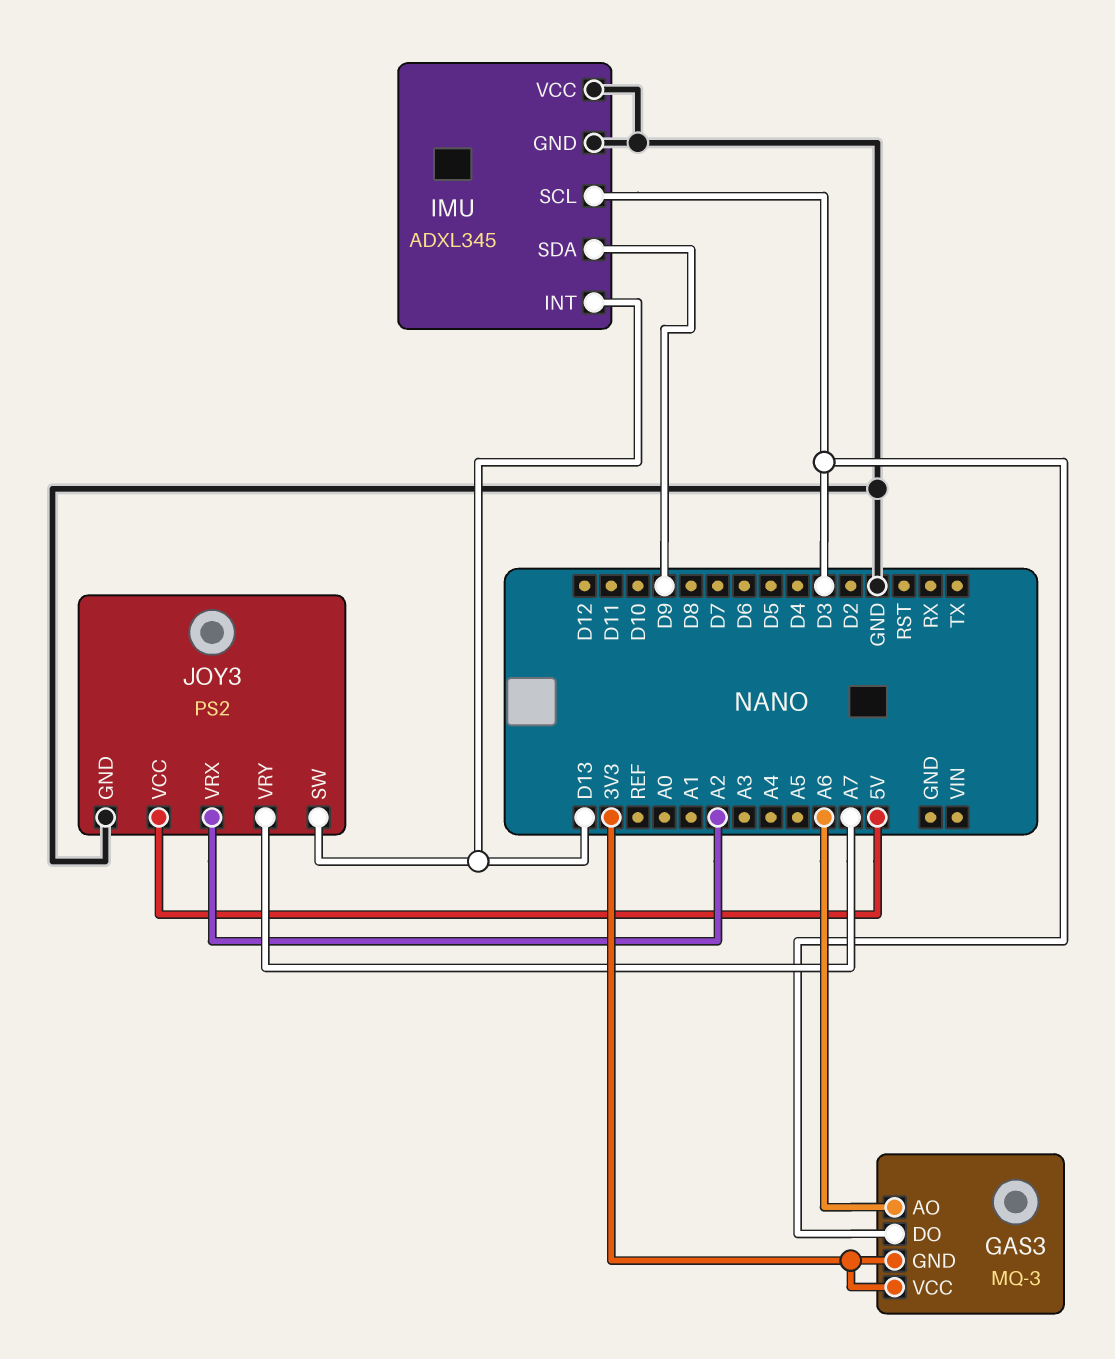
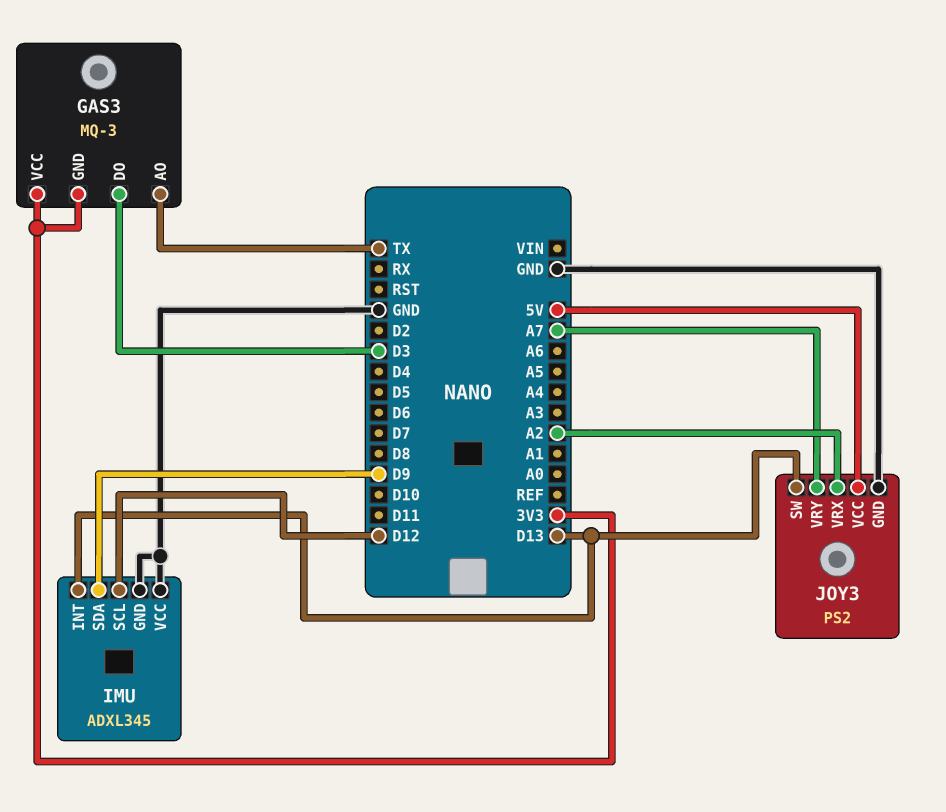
GAS3 pin AO: A6 -> TX
IMU pin SCL: D3 -> D12

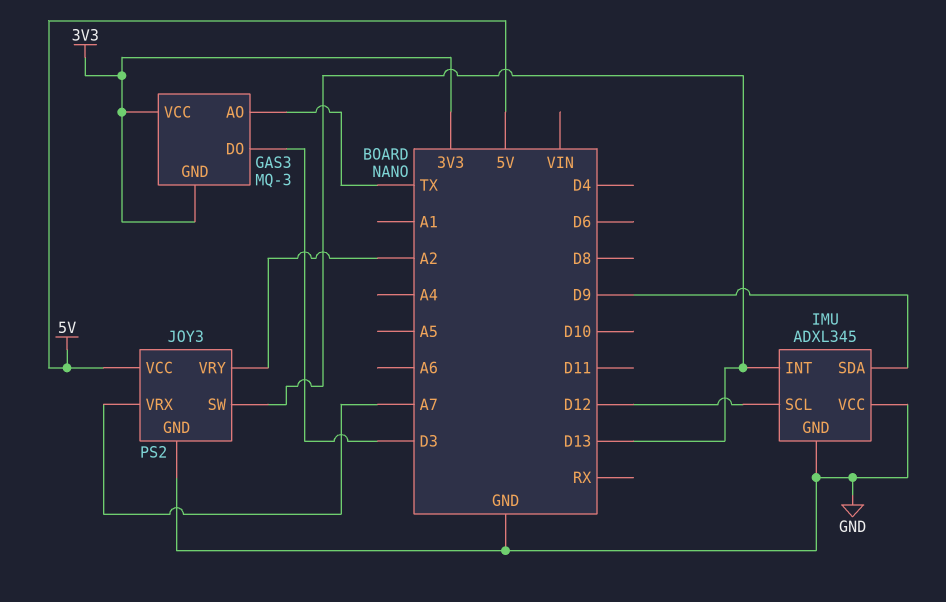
JOY3 pin VRX: A2 -> A7
JOY3 pin VRY: A7 -> A2

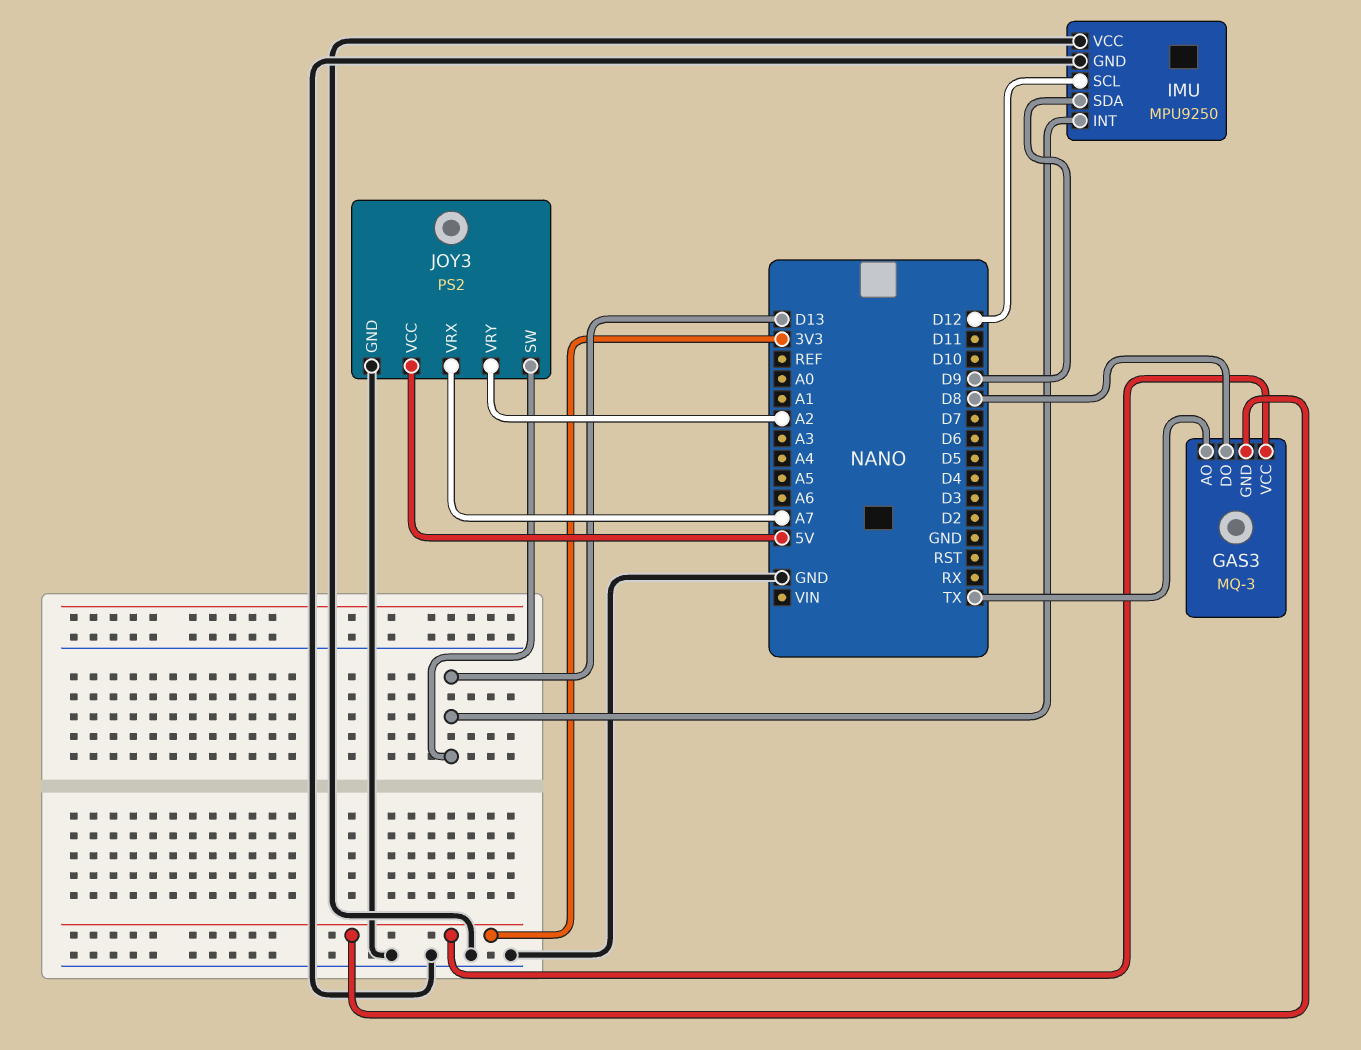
GAS3 pin DO: D3 -> D8
IMU: ADXL345 -> MPU9250

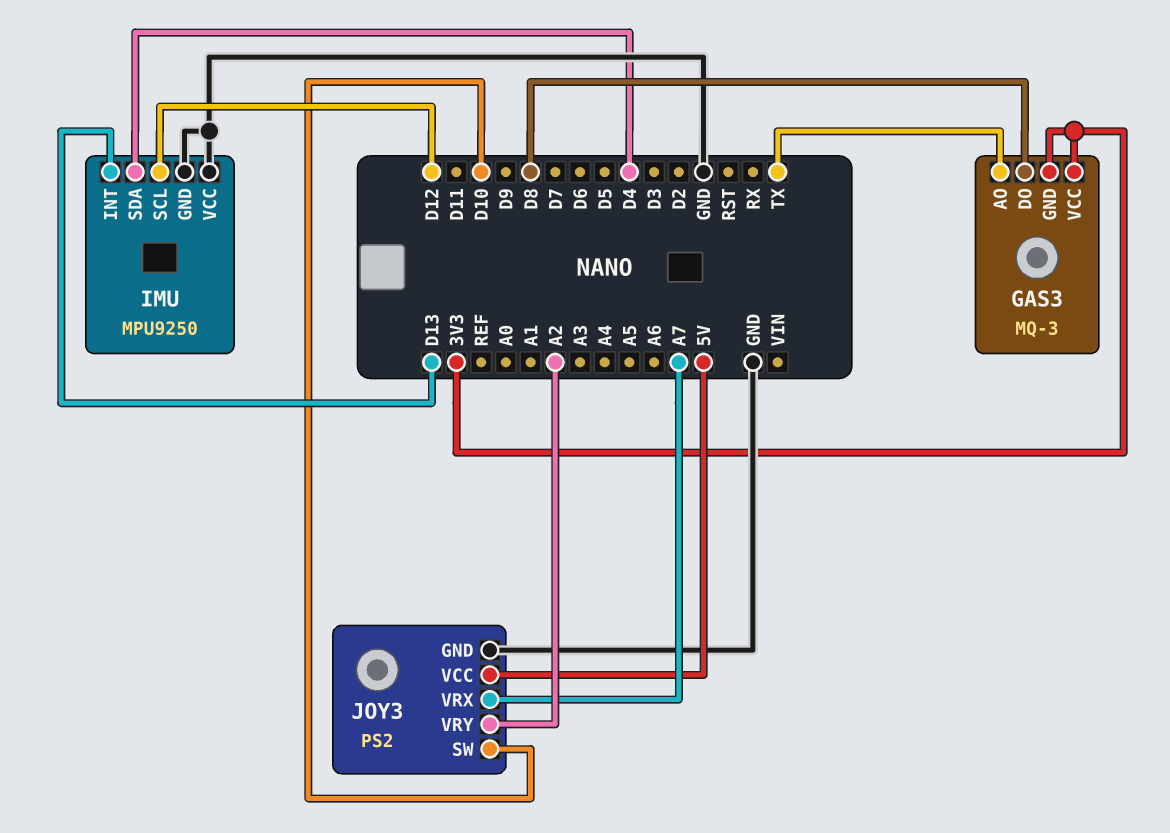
IMU pin SDA: D9 -> D4
JOY3 pin SW: D13 -> D10

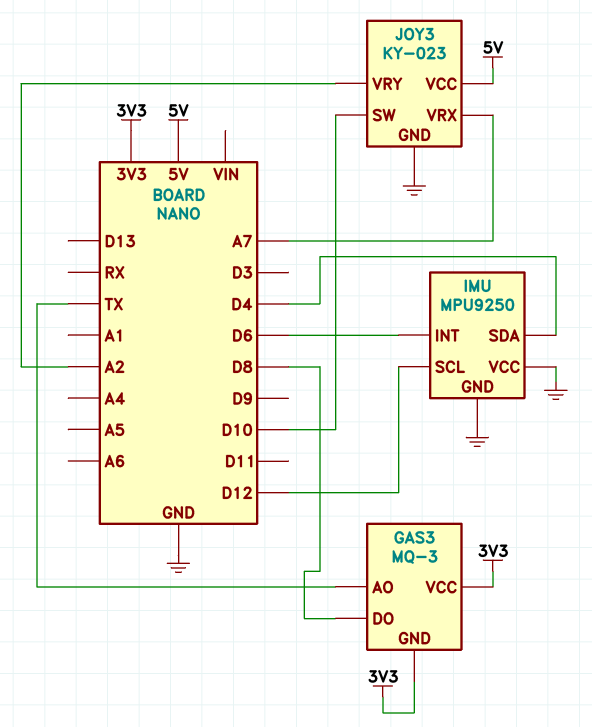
IMU pin INT: D13 -> D6
JOY3: PS2 -> KY-023

